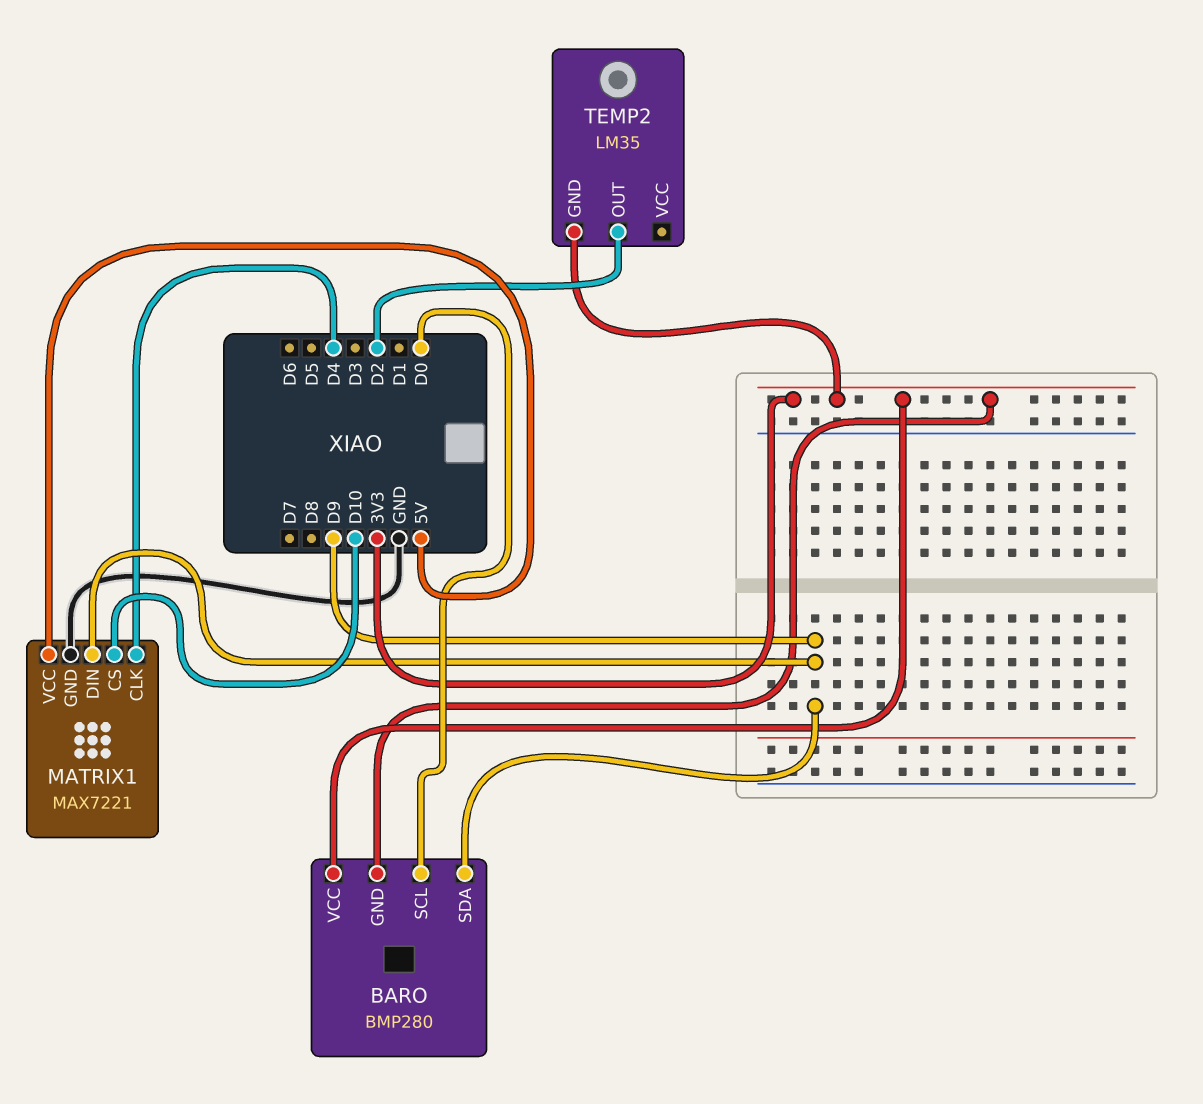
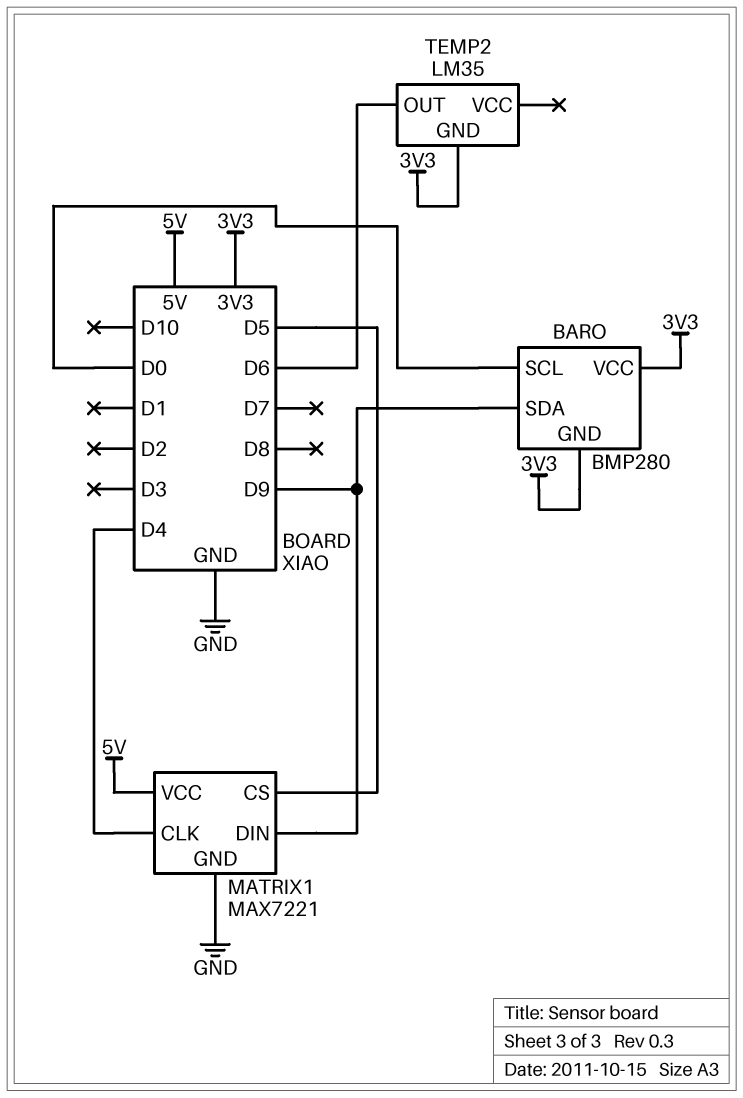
MATRIX1 pin CS: D10 -> D5
TEMP2 pin OUT: D2 -> D6

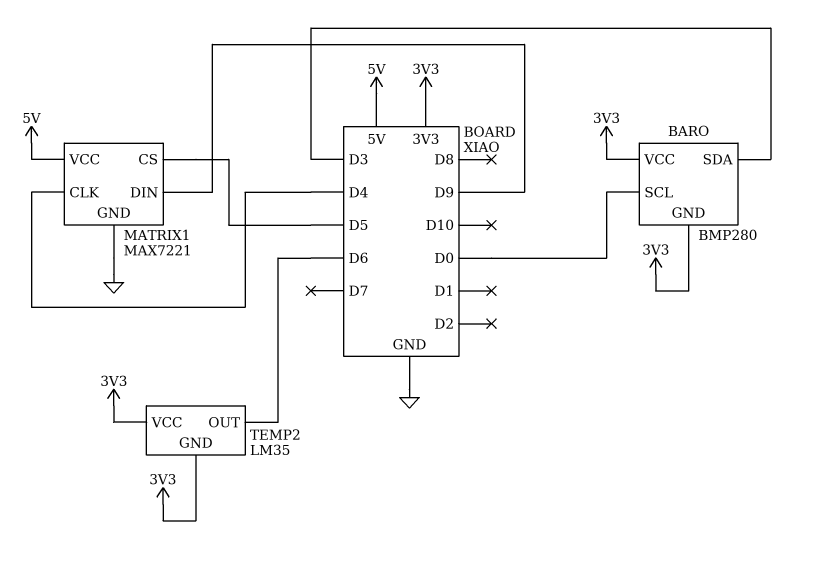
BARO pin SDA: D9 -> D3
TEMP2 pin VCC: none -> 3V3

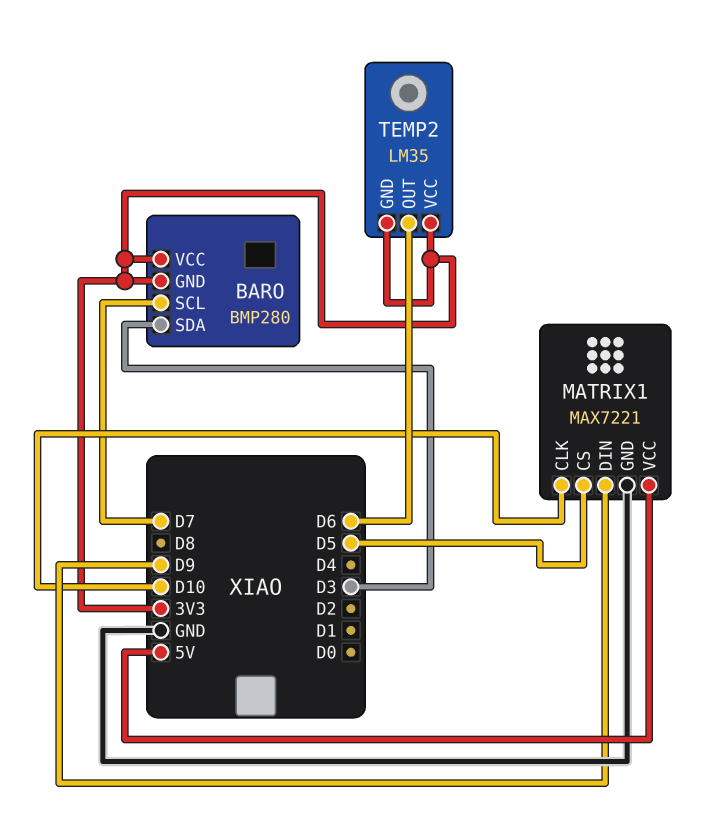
BARO pin SCL: D0 -> D7
MATRIX1 pin CLK: D4 -> D10

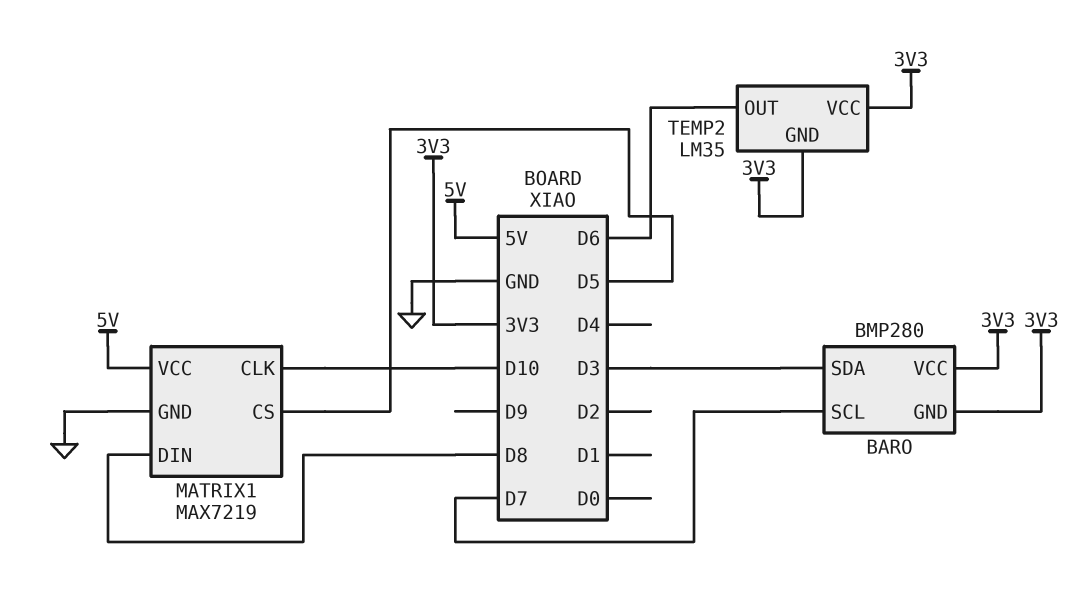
MATRIX1: MAX7221 -> MAX7219
MATRIX1 pin DIN: D9 -> D8

